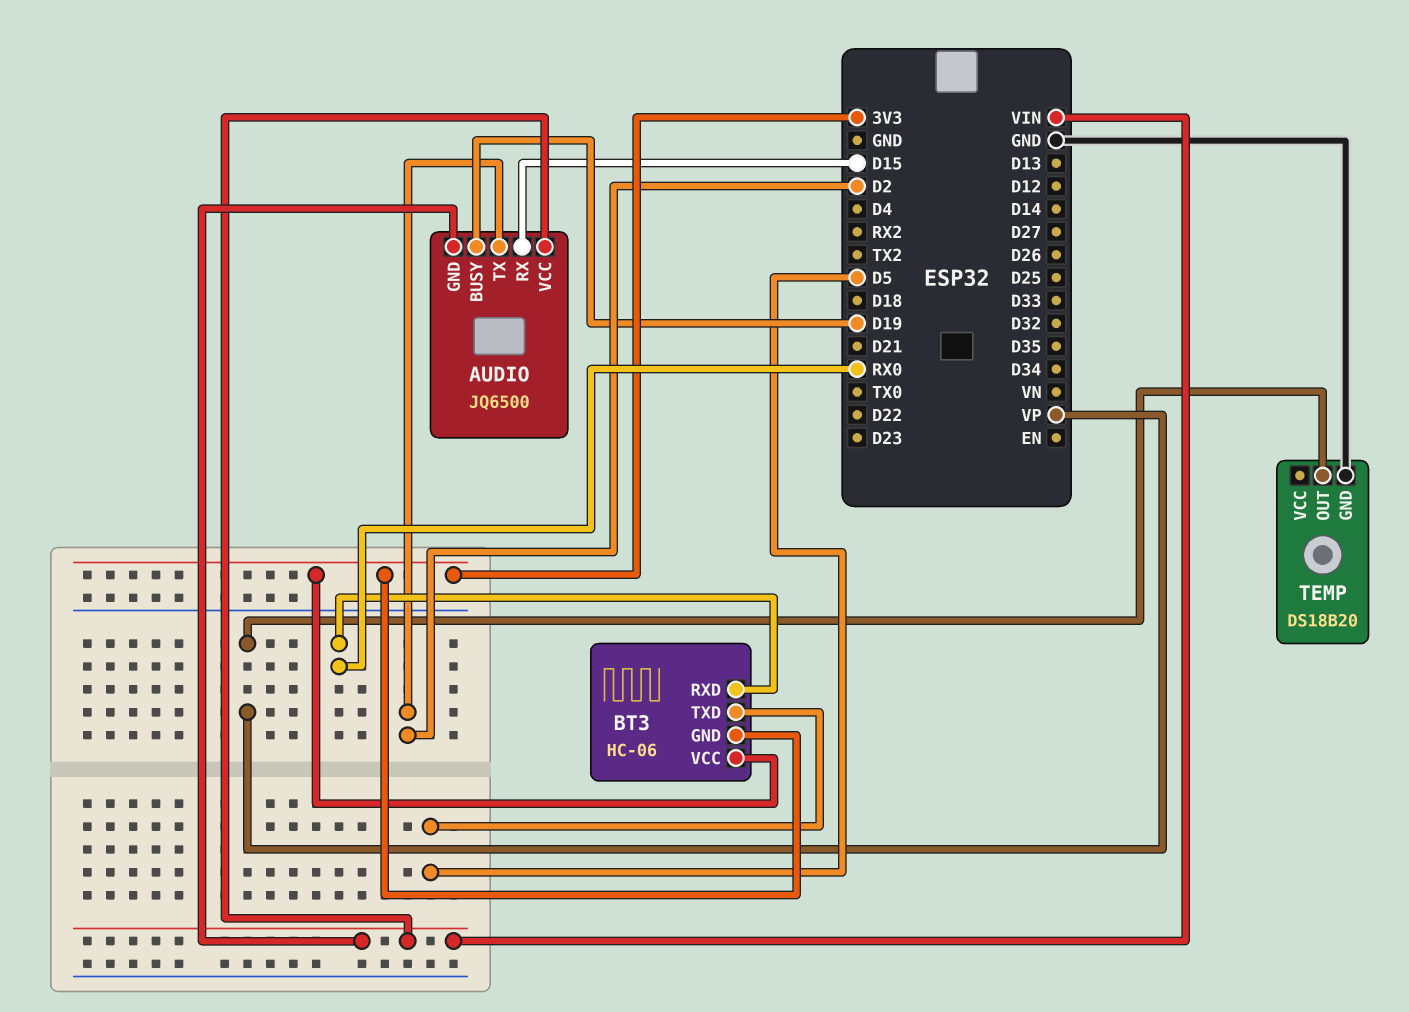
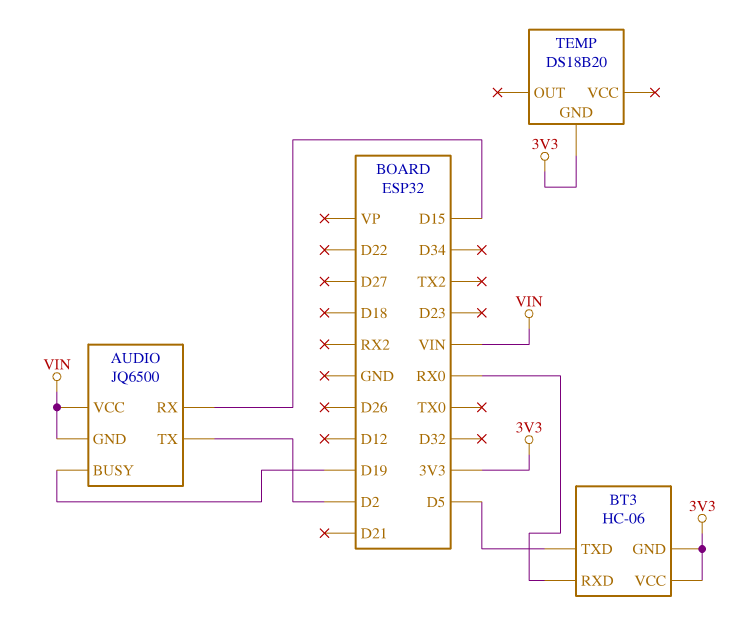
TEMP pin GND: GND -> 3V3
TEMP pin OUT: VP -> none

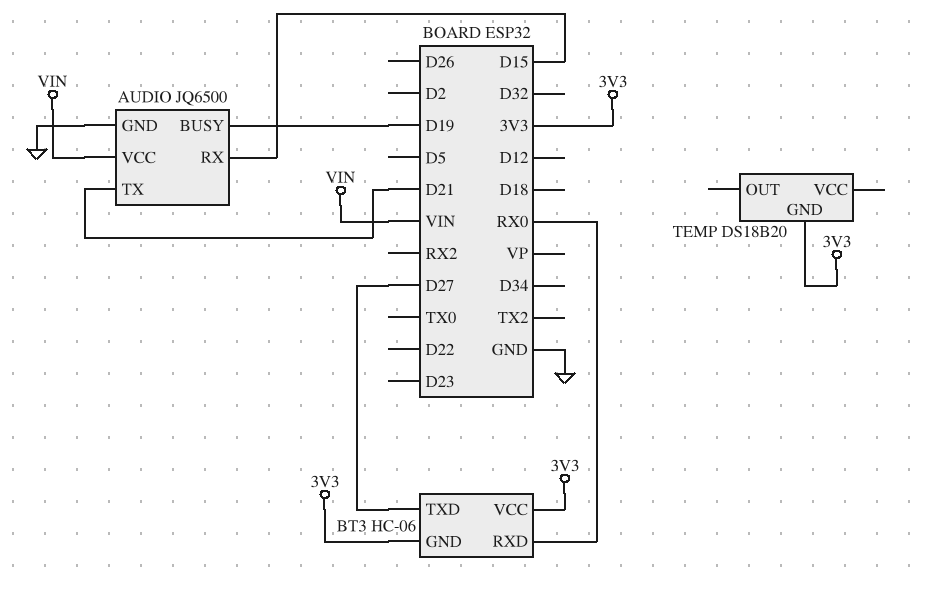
AUDIO pin GND: VIN -> GND
AUDIO pin TX: D2 -> D21
BT3 pin TXD: D5 -> D27

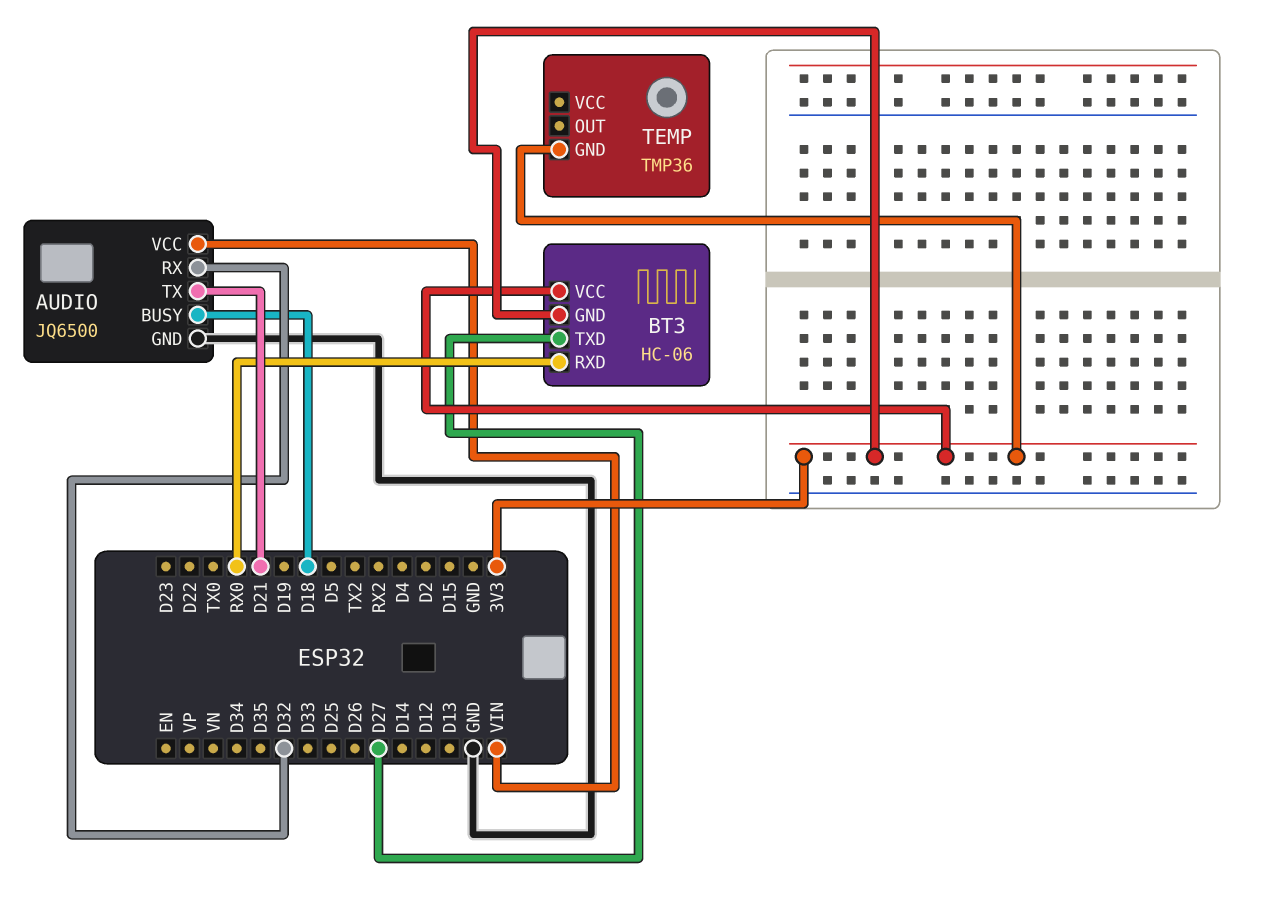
AUDIO pin BUSY: D19 -> D18
AUDIO pin RX: D15 -> D32
TEMP: DS18B20 -> TMP36

